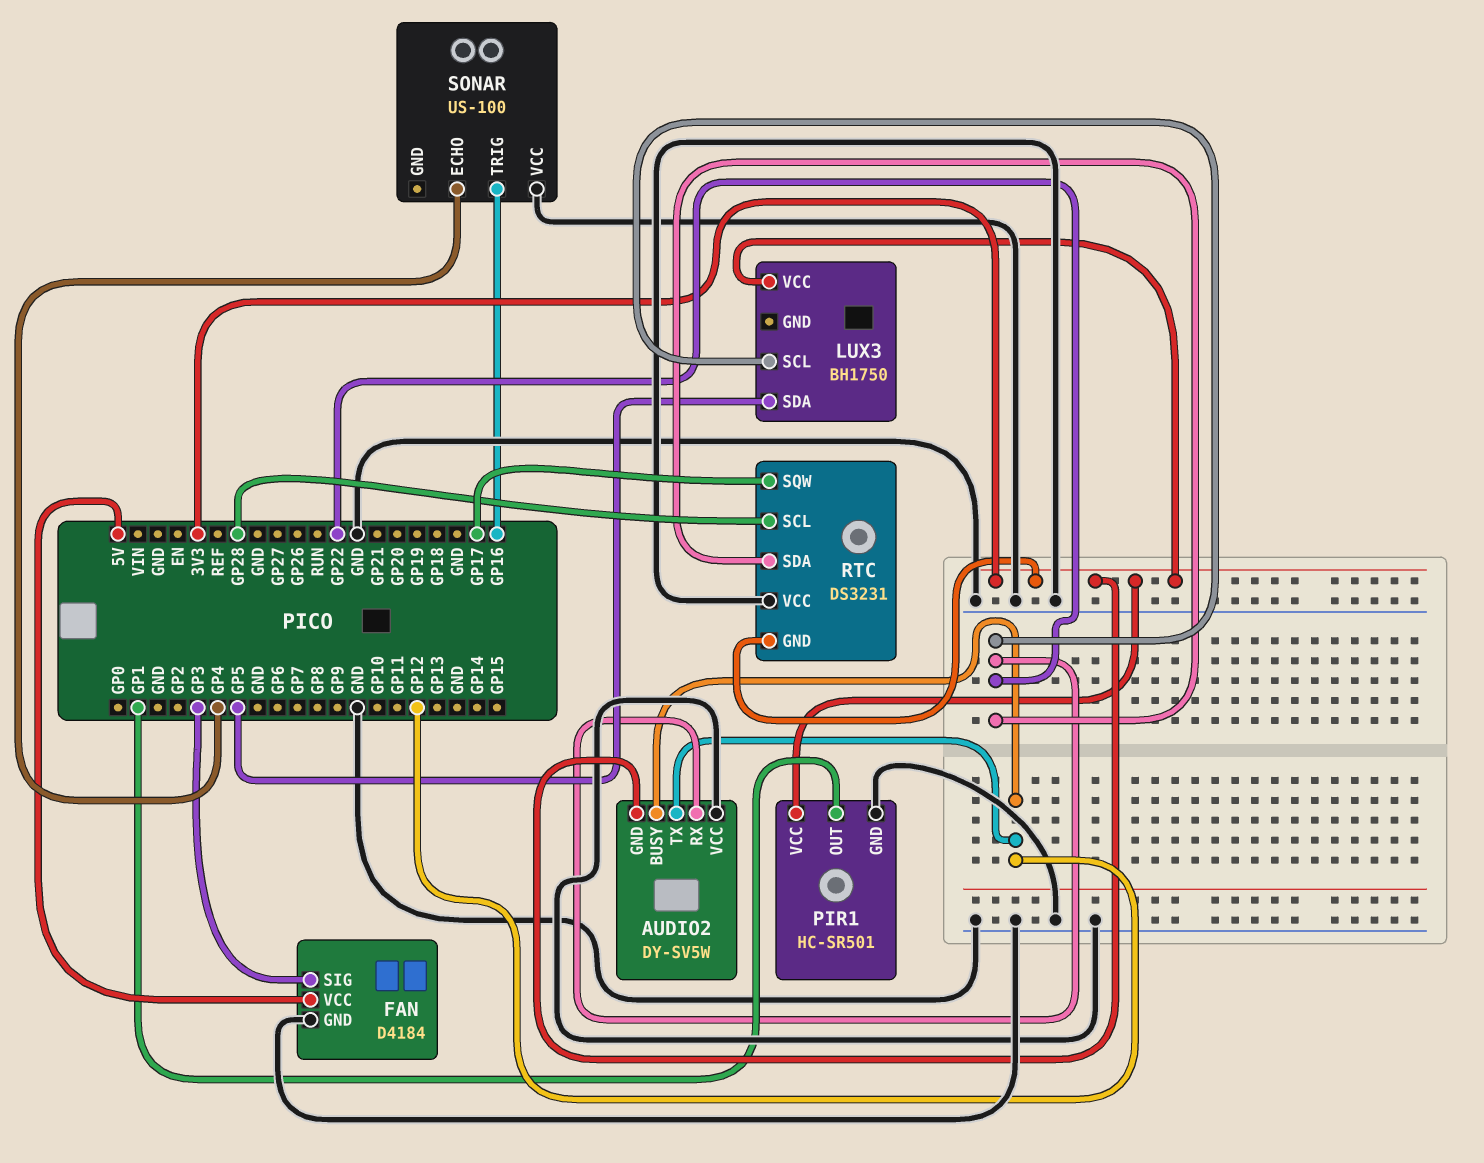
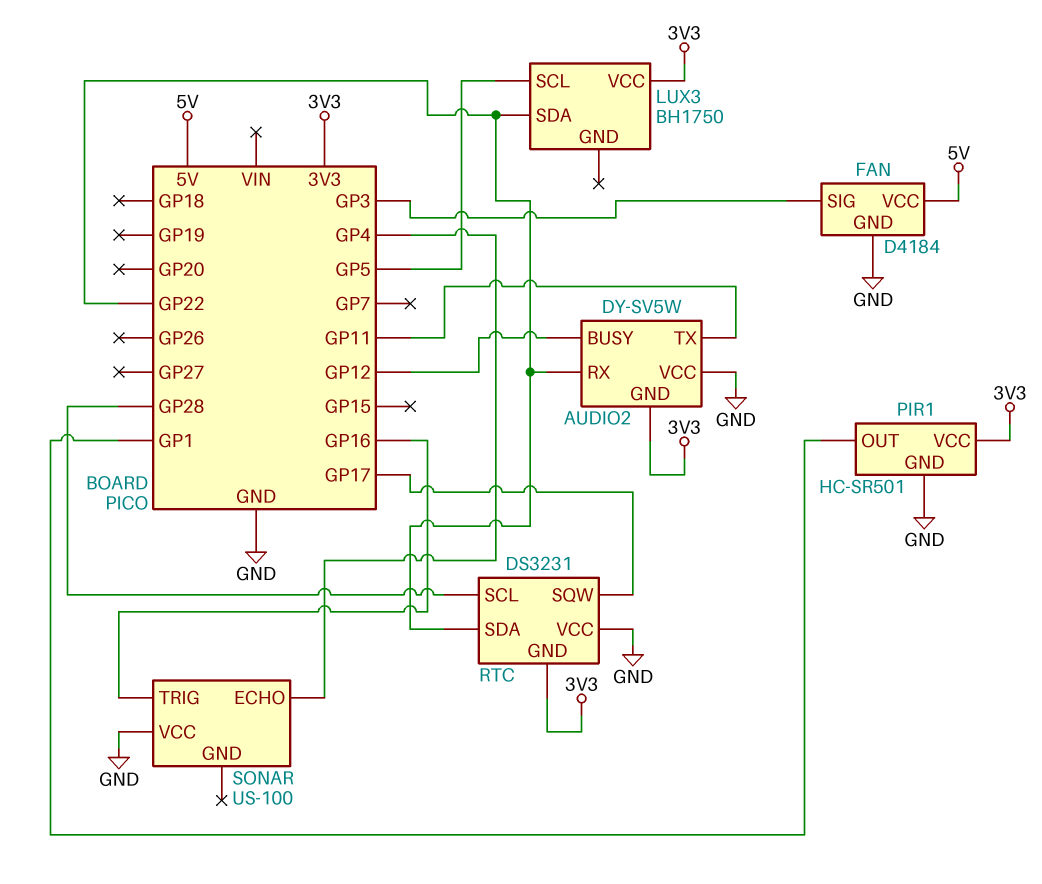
AUDIO2 pin TX: GP12 -> GP11
LUX3 pin SCL: GP22 -> GP5
LUX3 pin SDA: GP5 -> GP22

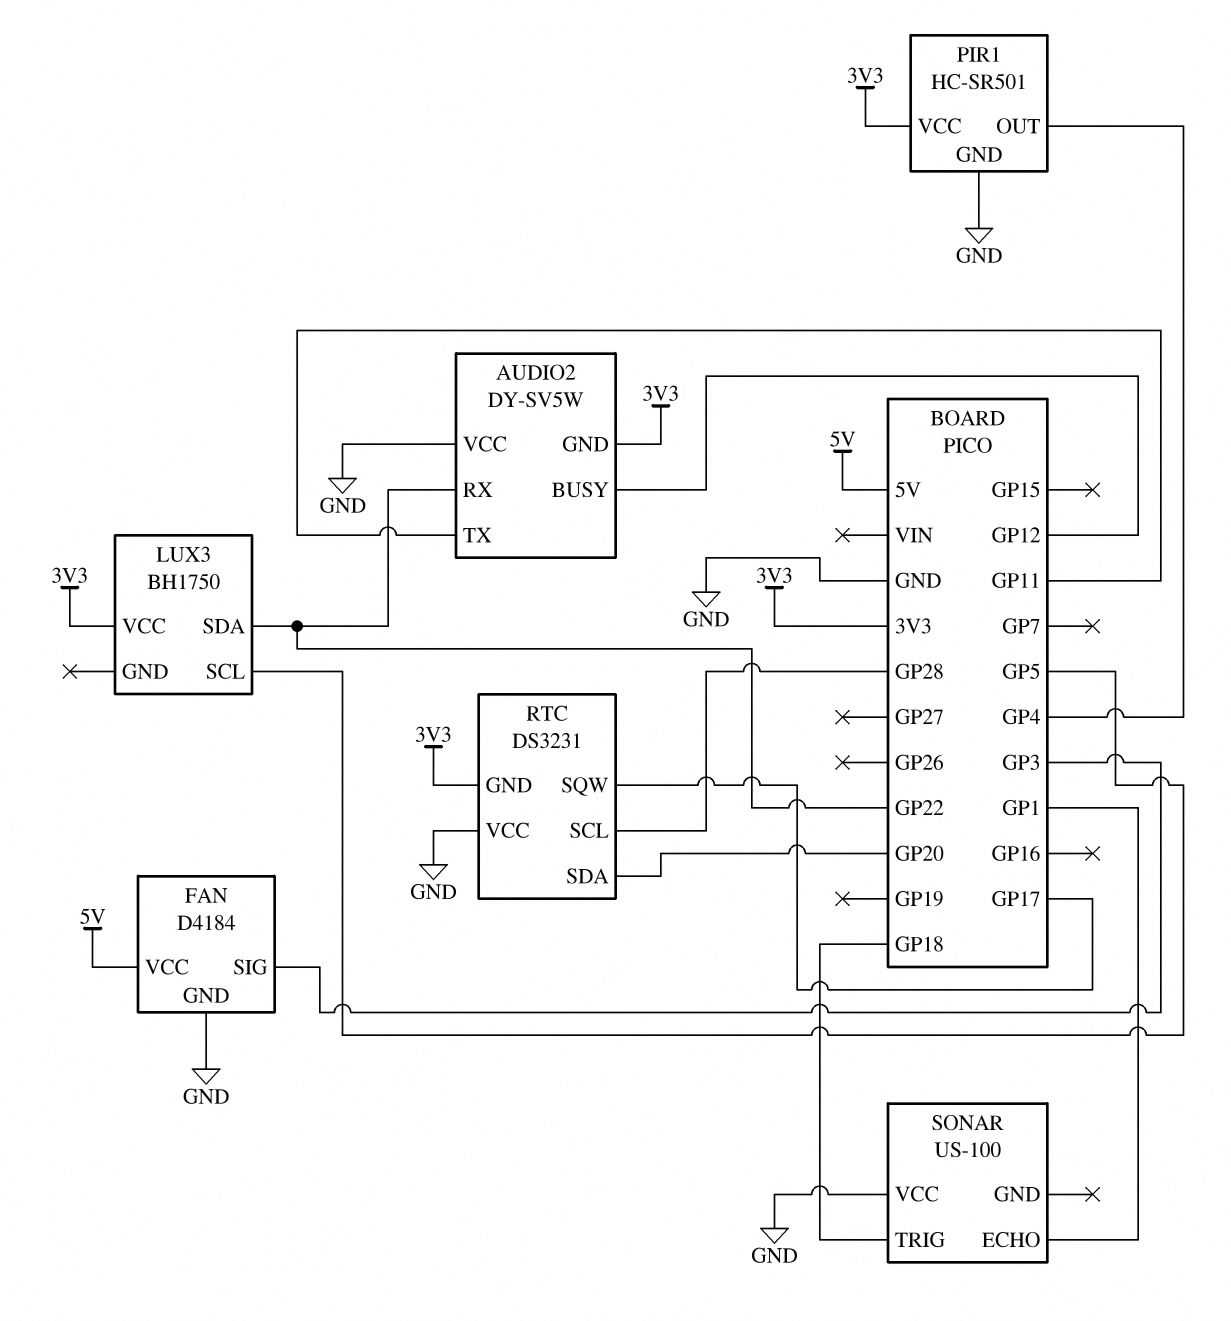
PIR1 pin OUT: GP1 -> GP4
RTC pin SDA: GP22 -> GP20
SONAR pin ECHO: GP4 -> GP1
SONAR pin TRIG: GP16 -> GP18

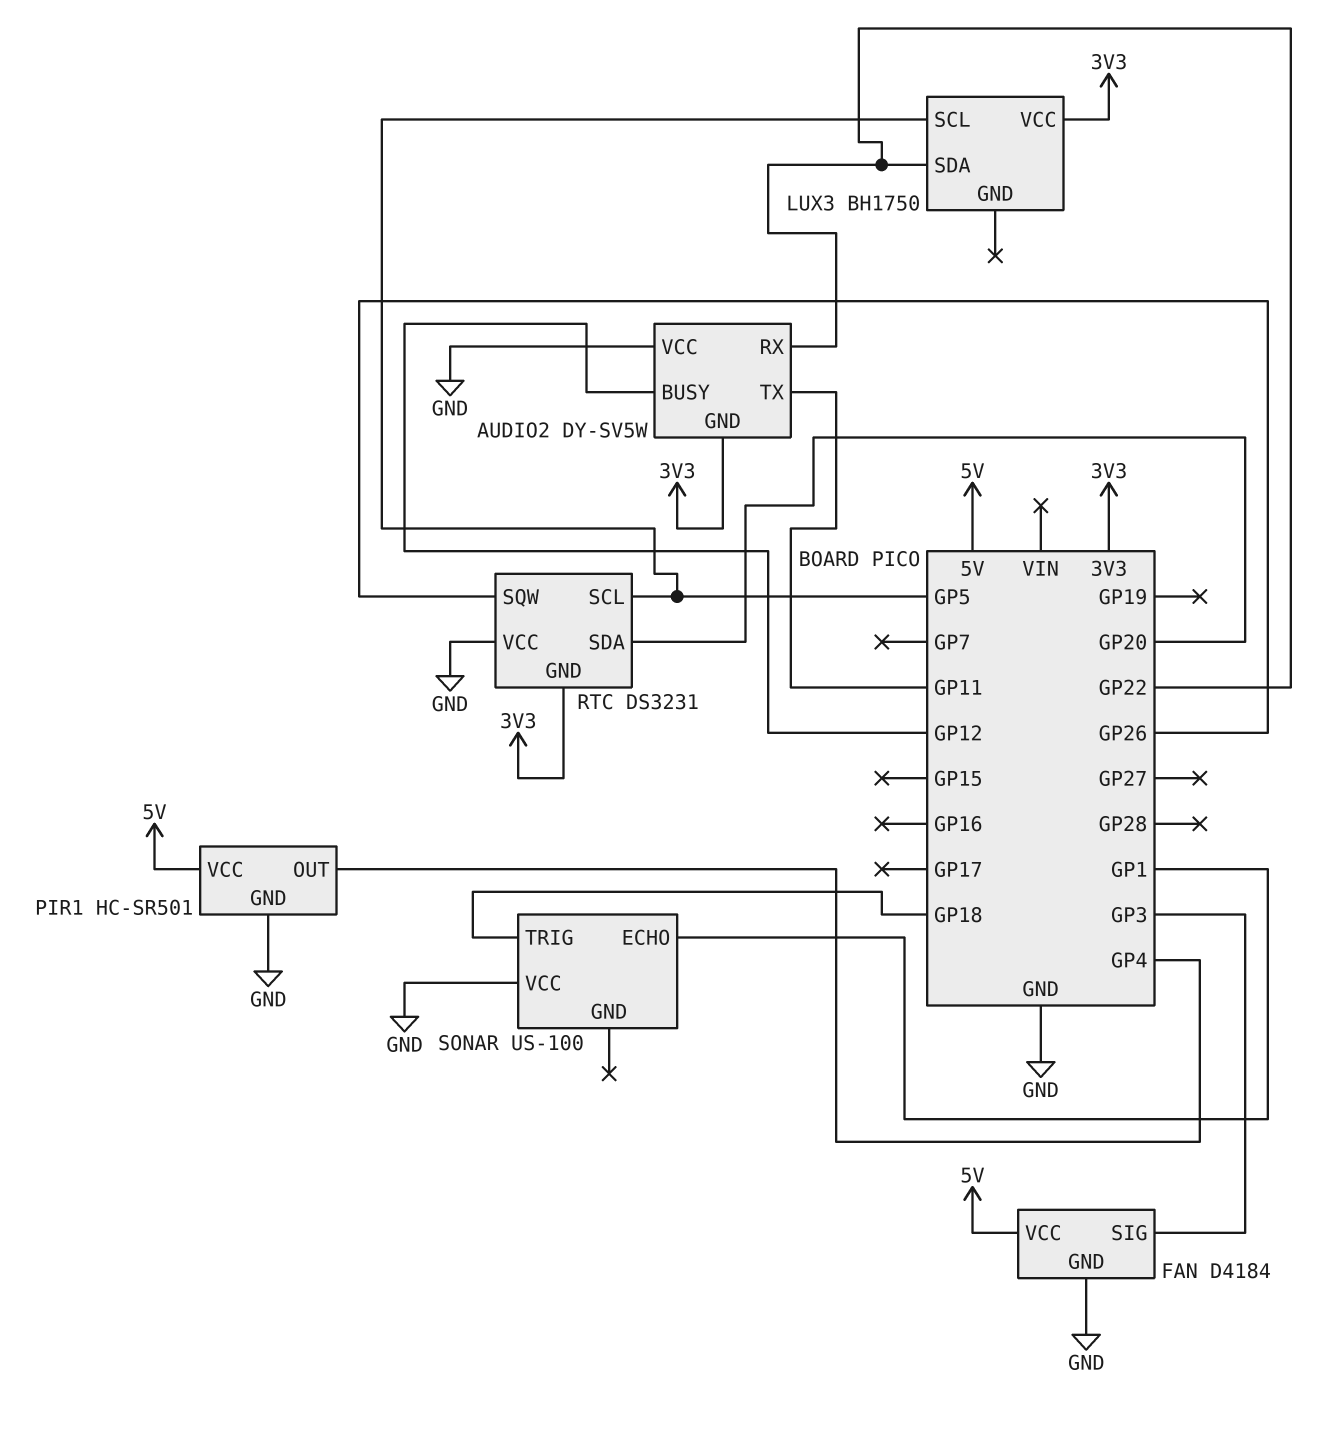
PIR1 pin VCC: 3V3 -> 5V
RTC pin SCL: GP28 -> GP5
RTC pin SQW: GP17 -> GP26

